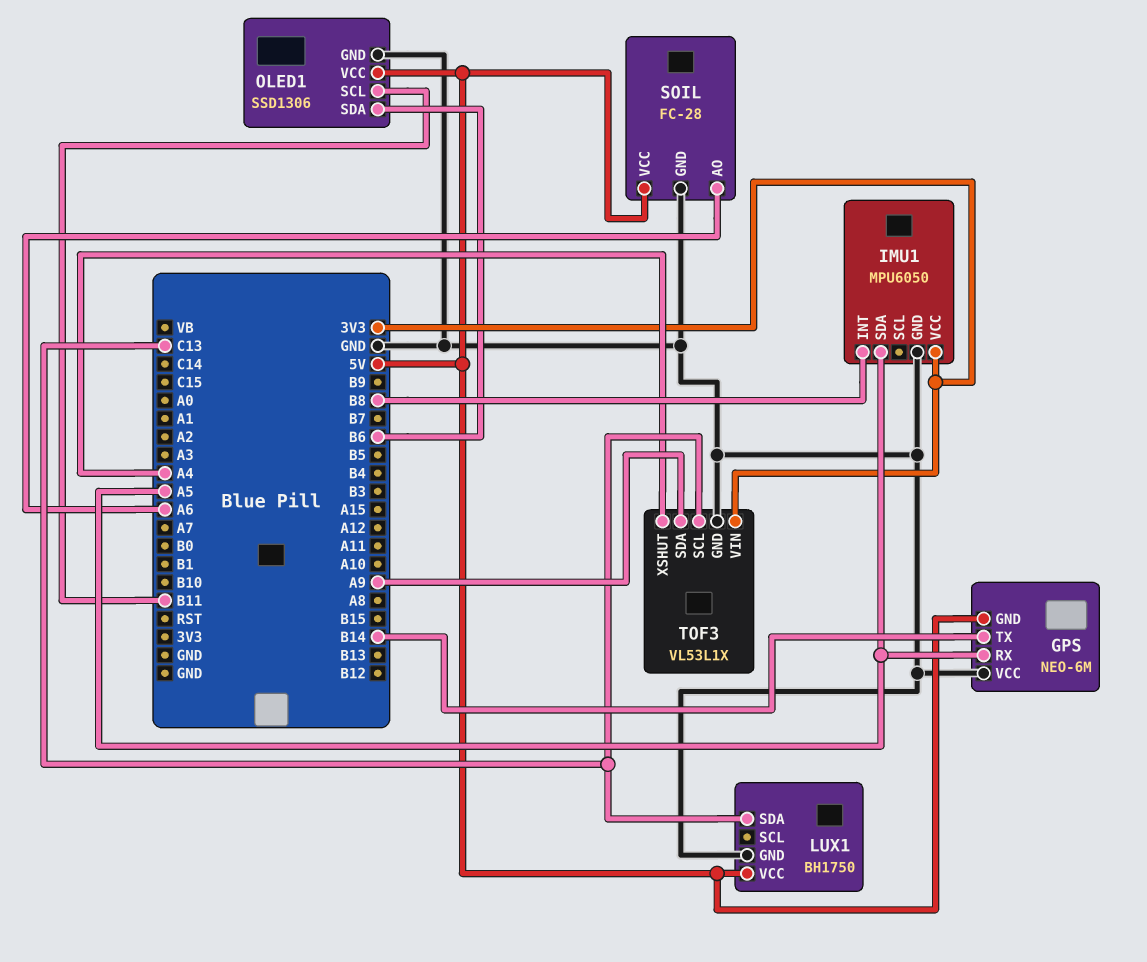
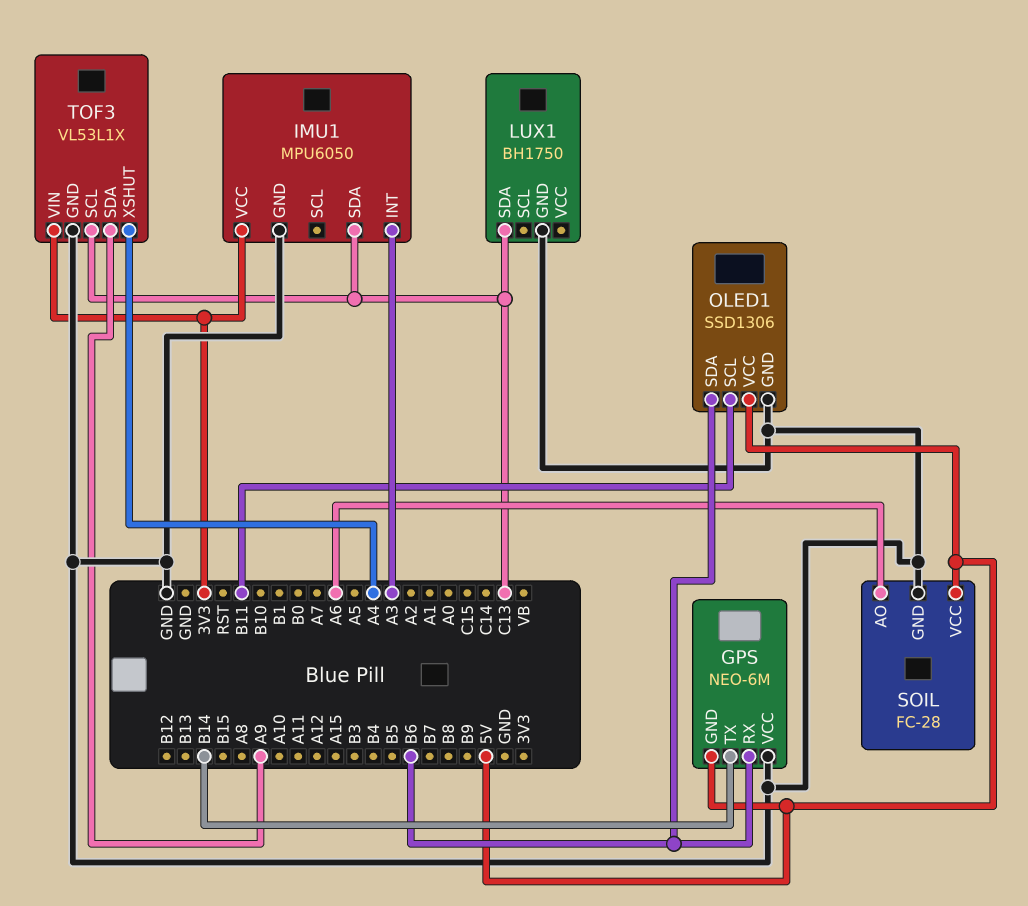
GPS pin RX: A5 -> B6
IMU1 pin INT: B8 -> A3
IMU1 pin SDA: A5 -> C13
LUX1 pin VCC: 5V -> none

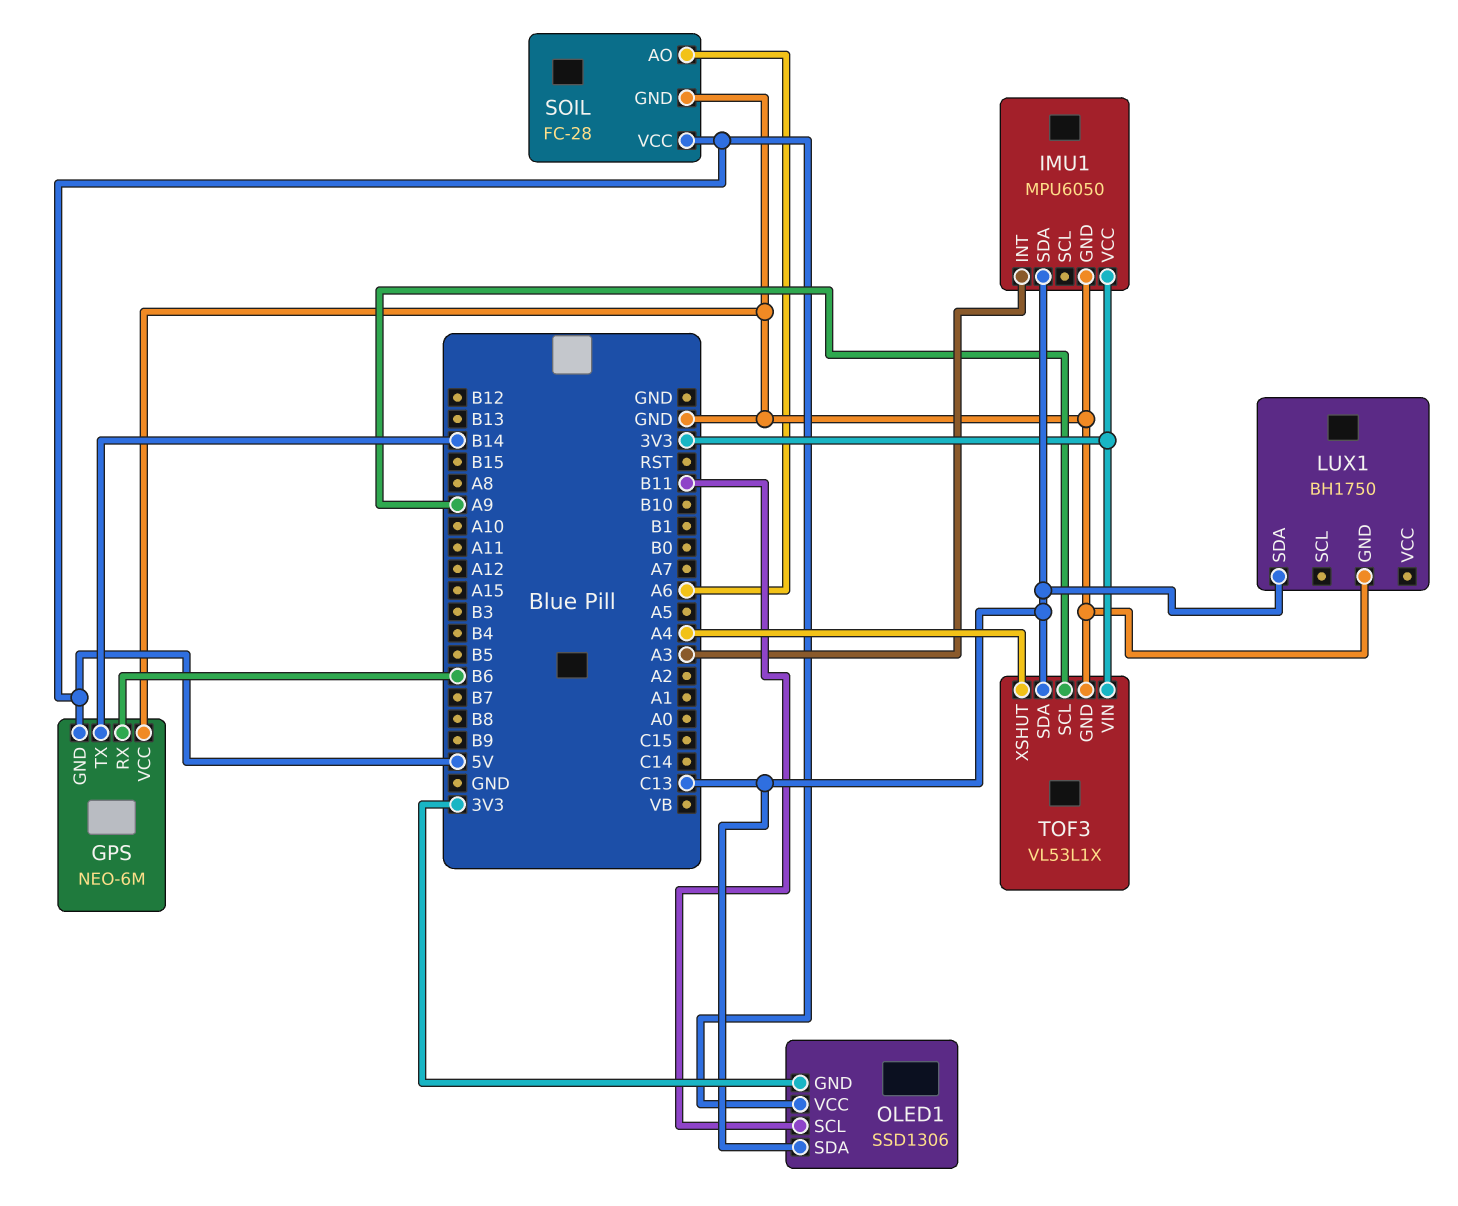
OLED1 pin GND: GND -> 3V3
OLED1 pin SDA: B6 -> C13
TOF3 pin SCL: C13 -> A9
TOF3 pin SDA: A9 -> C13

